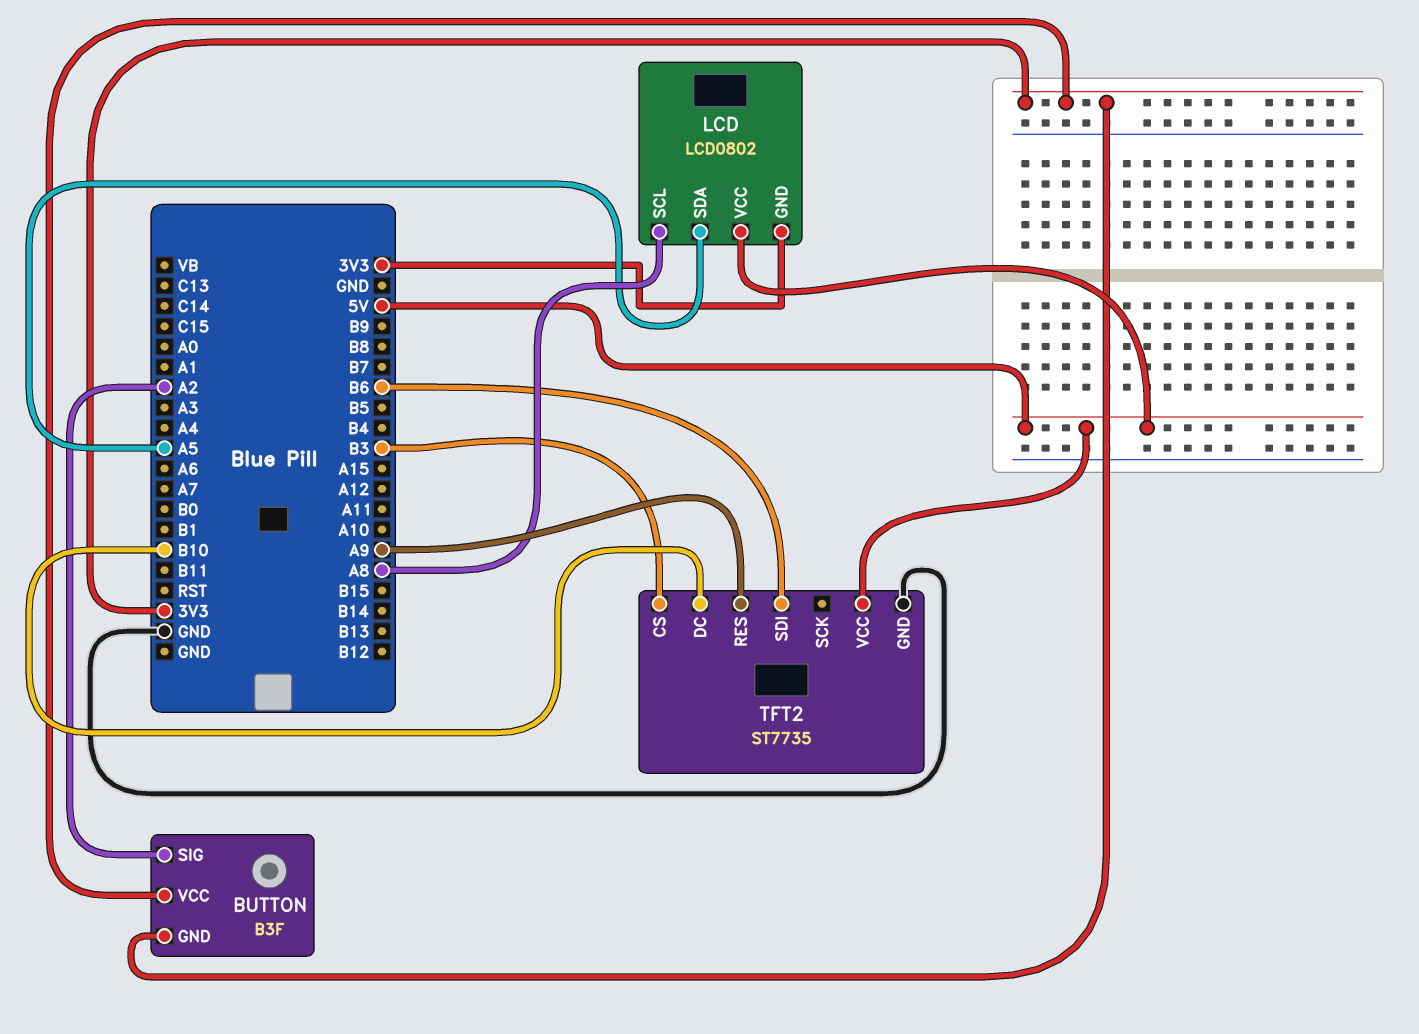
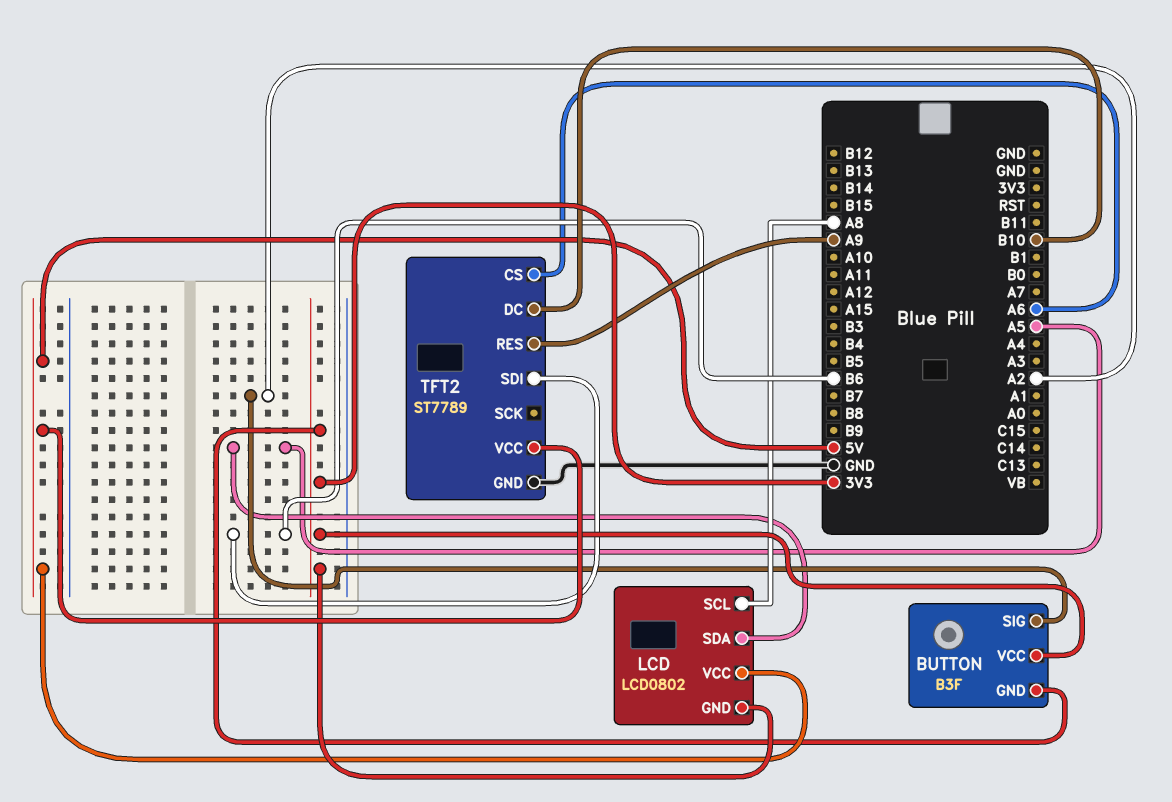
TFT2: ST7735 -> ST7789
TFT2 pin CS: B3 -> A6

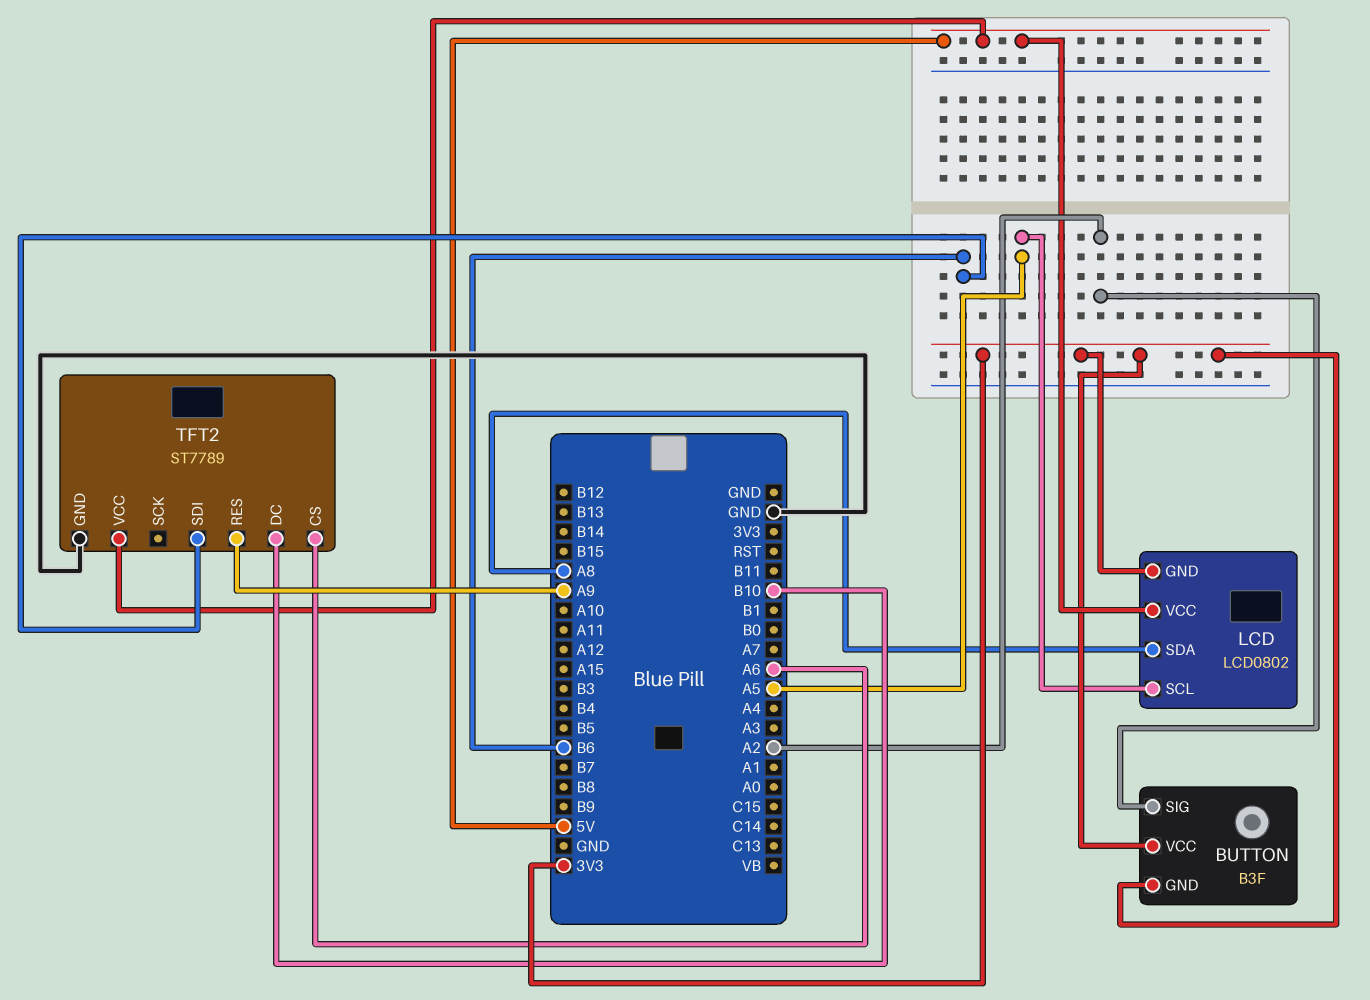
LCD pin SCL: A8 -> A5
LCD pin SDA: A5 -> A8

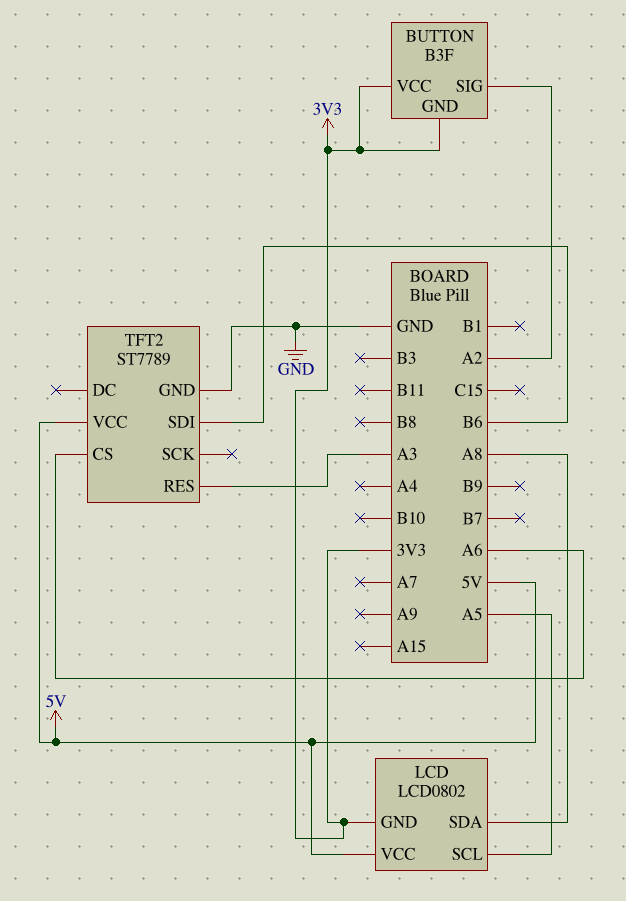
TFT2 pin DC: B10 -> none
TFT2 pin RES: A9 -> A3

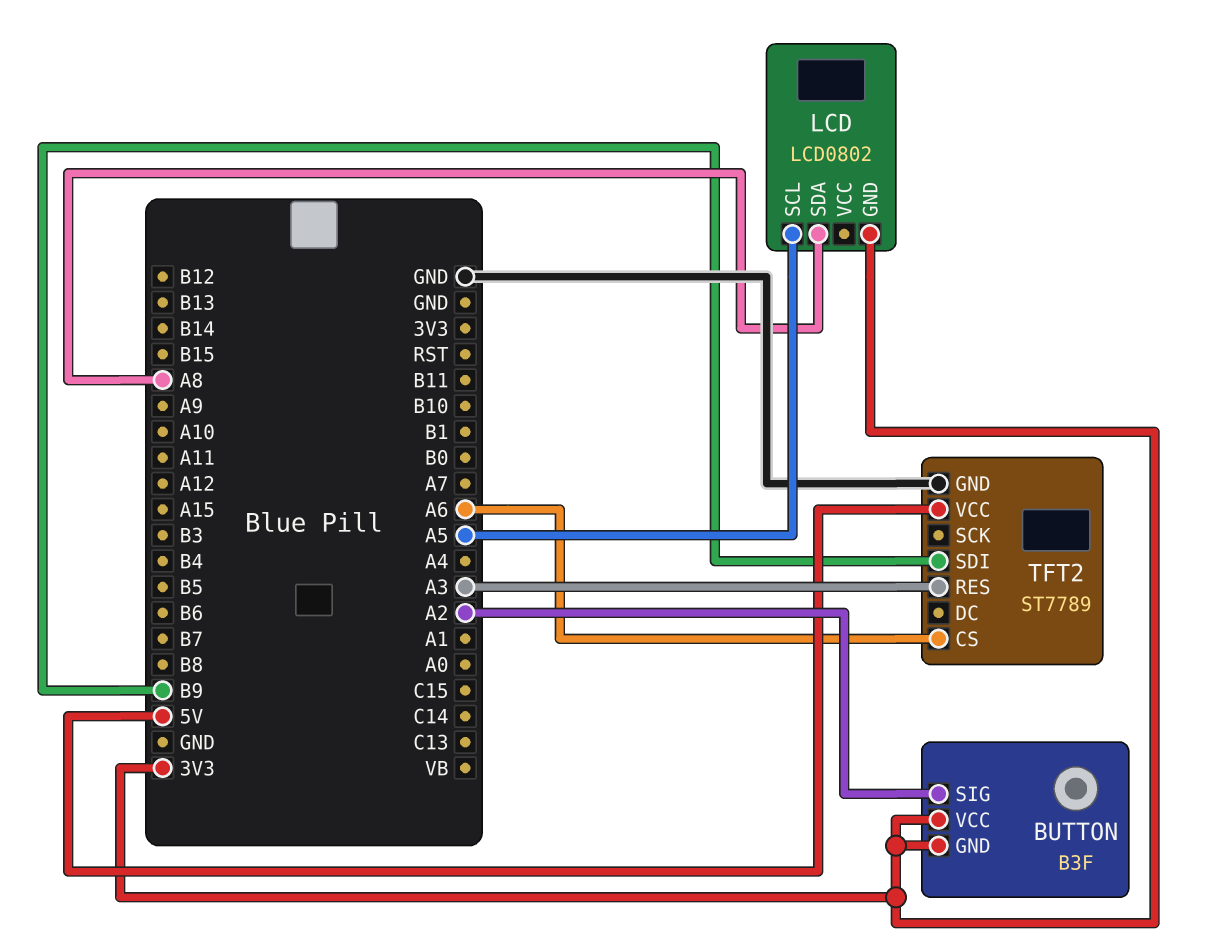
LCD pin VCC: 5V -> none
TFT2 pin SDI: B6 -> B9

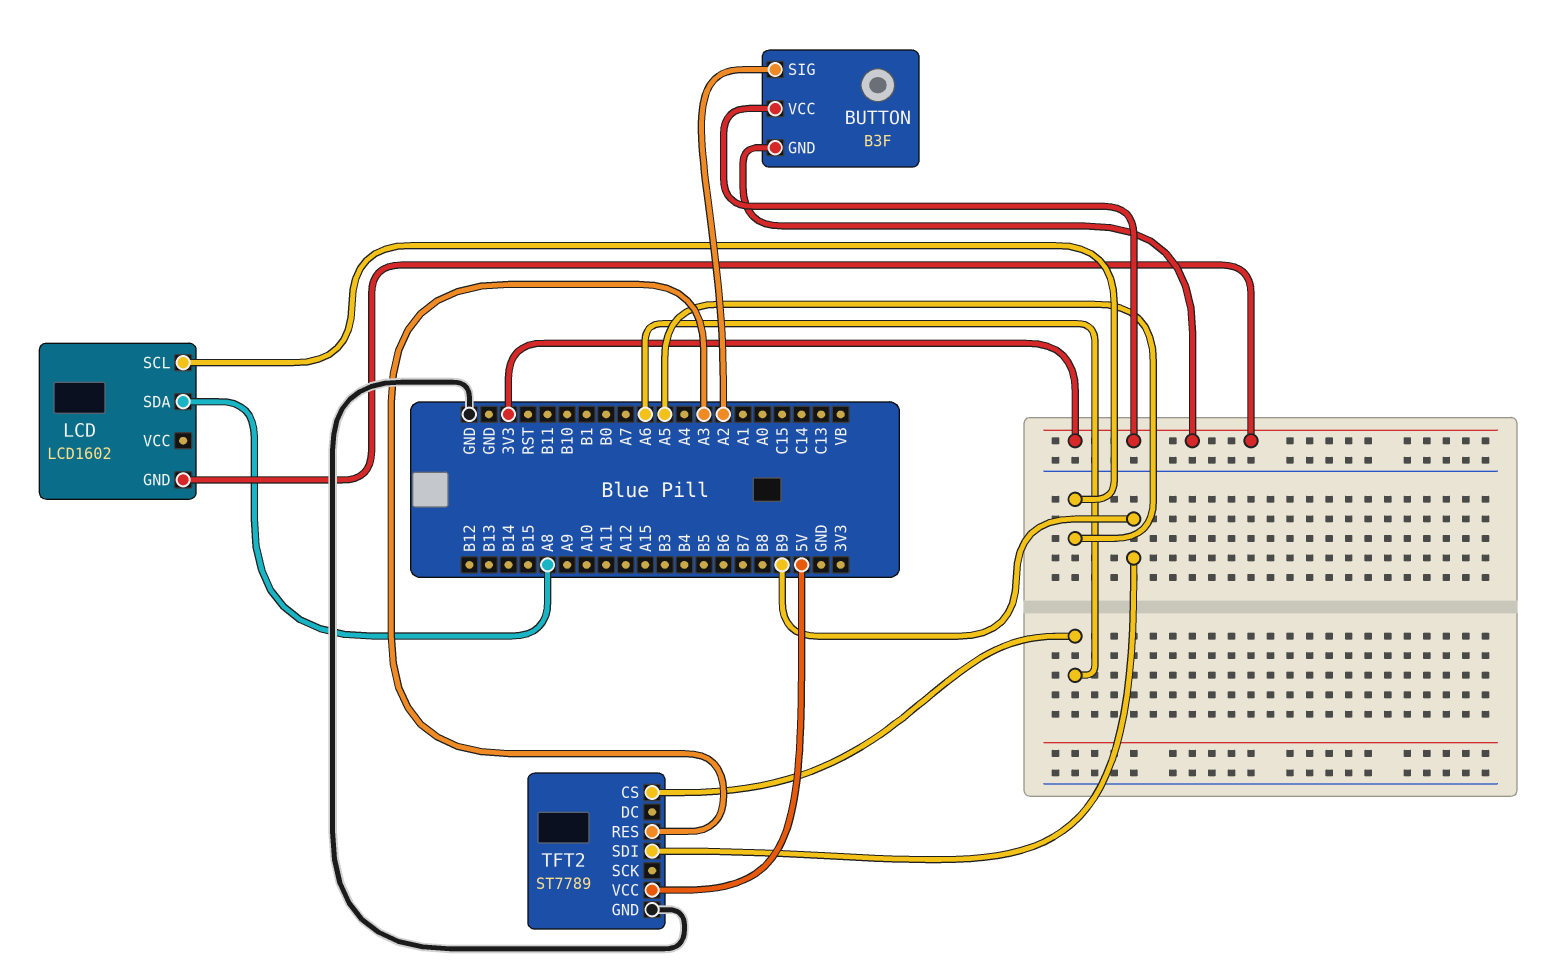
LCD: LCD0802 -> LCD1602

